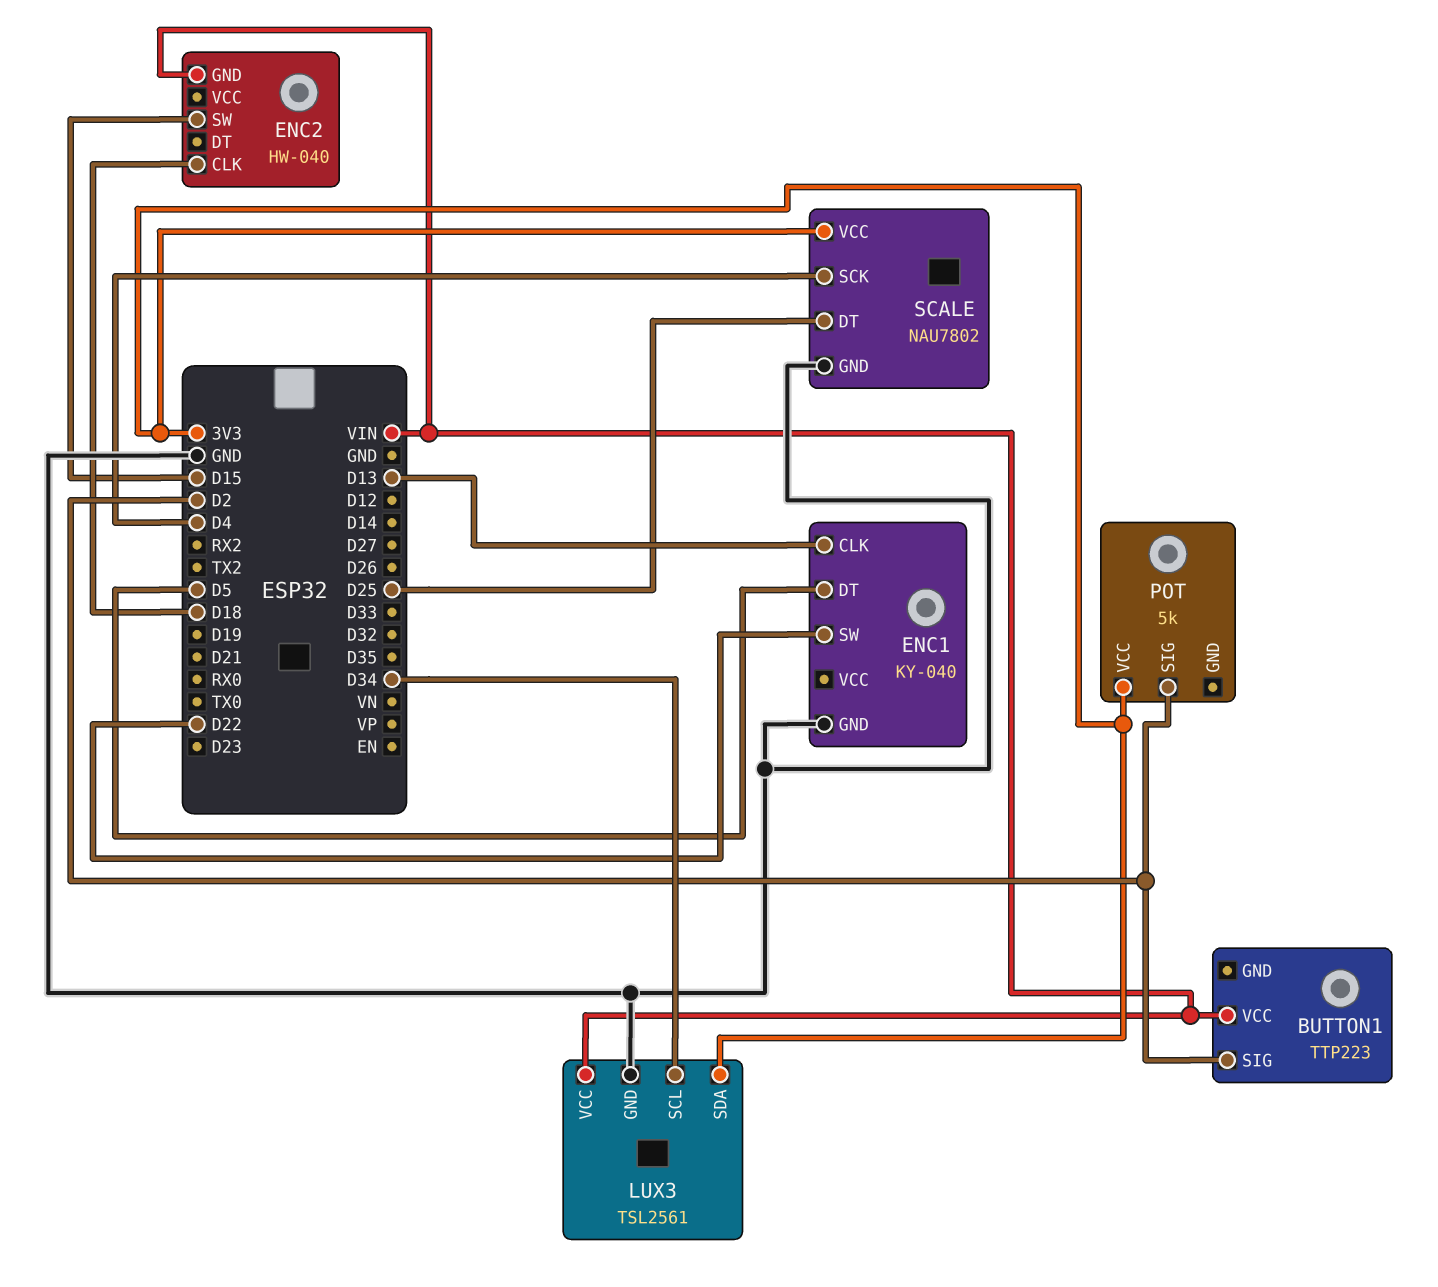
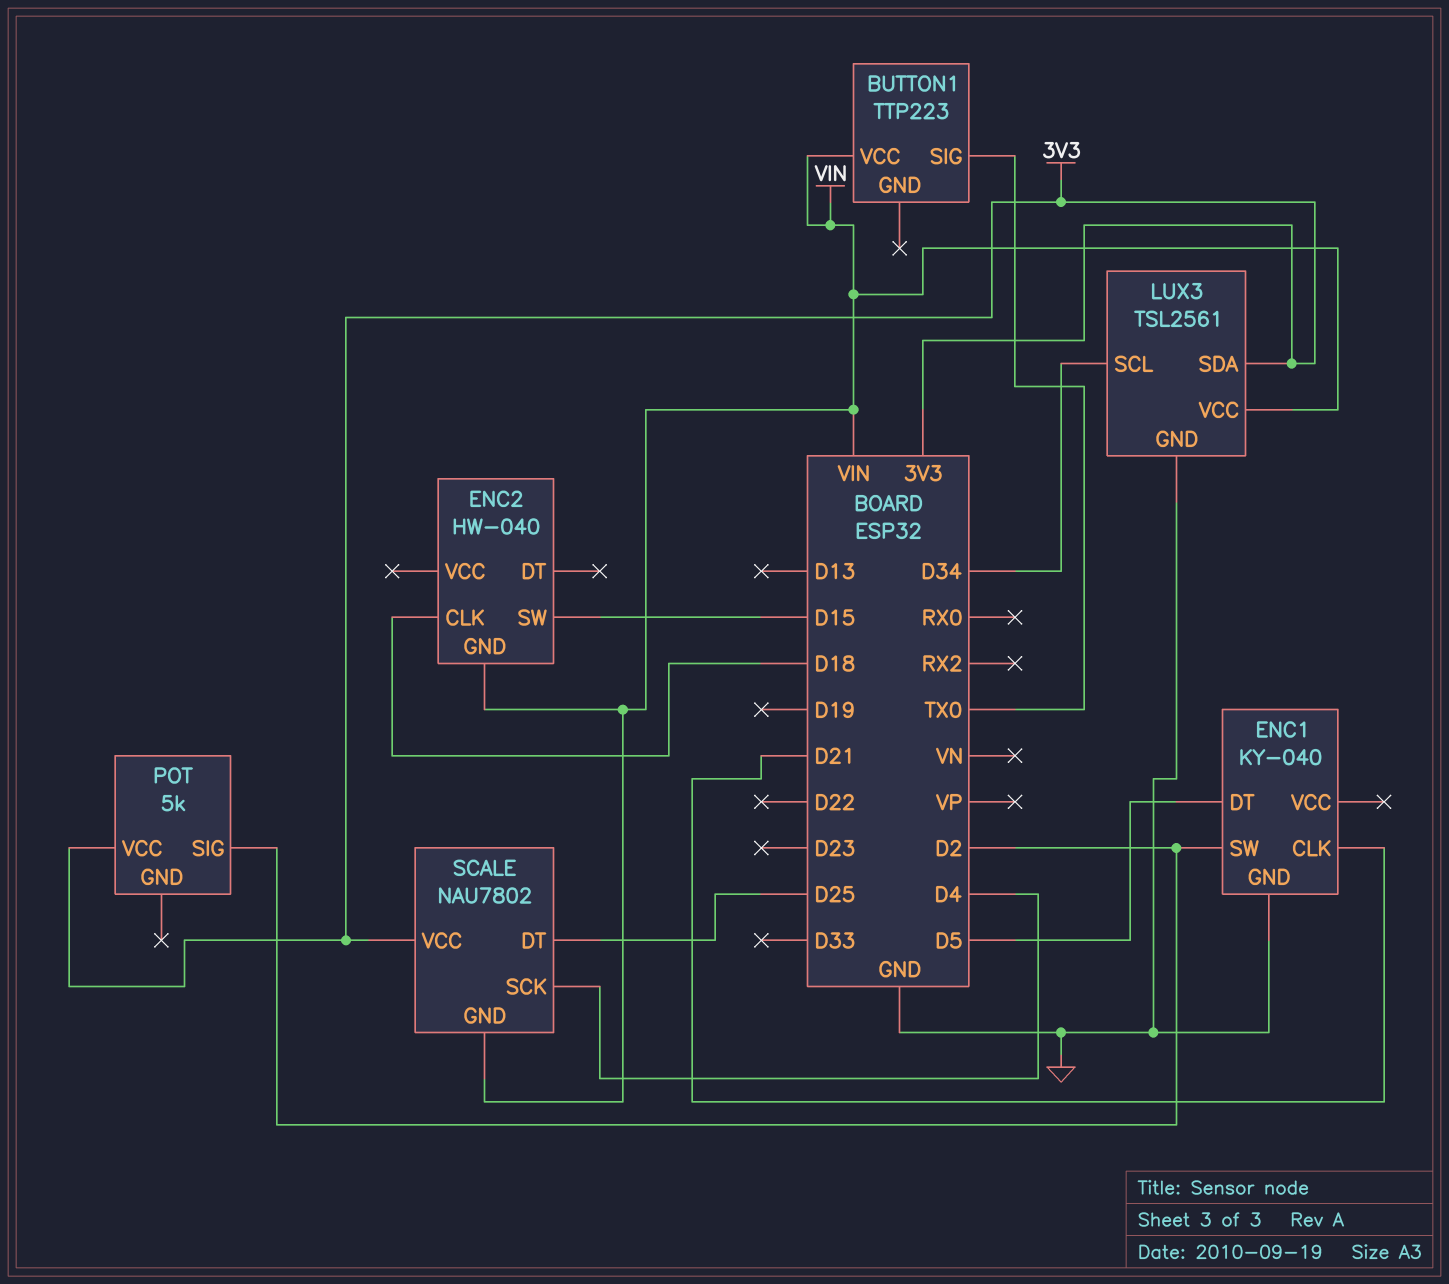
BUTTON1 pin SIG: D2 -> TX0
ENC1 pin CLK: D13 -> D21
ENC1 pin SW: D22 -> D2
SCALE pin GND: GND -> VIN

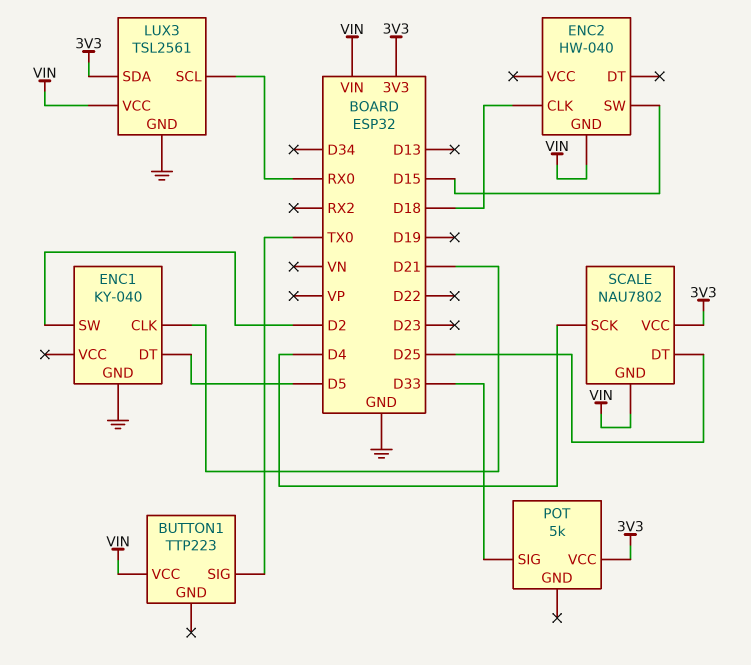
LUX3 pin SCL: D34 -> RX0
POT pin SIG: D2 -> D33

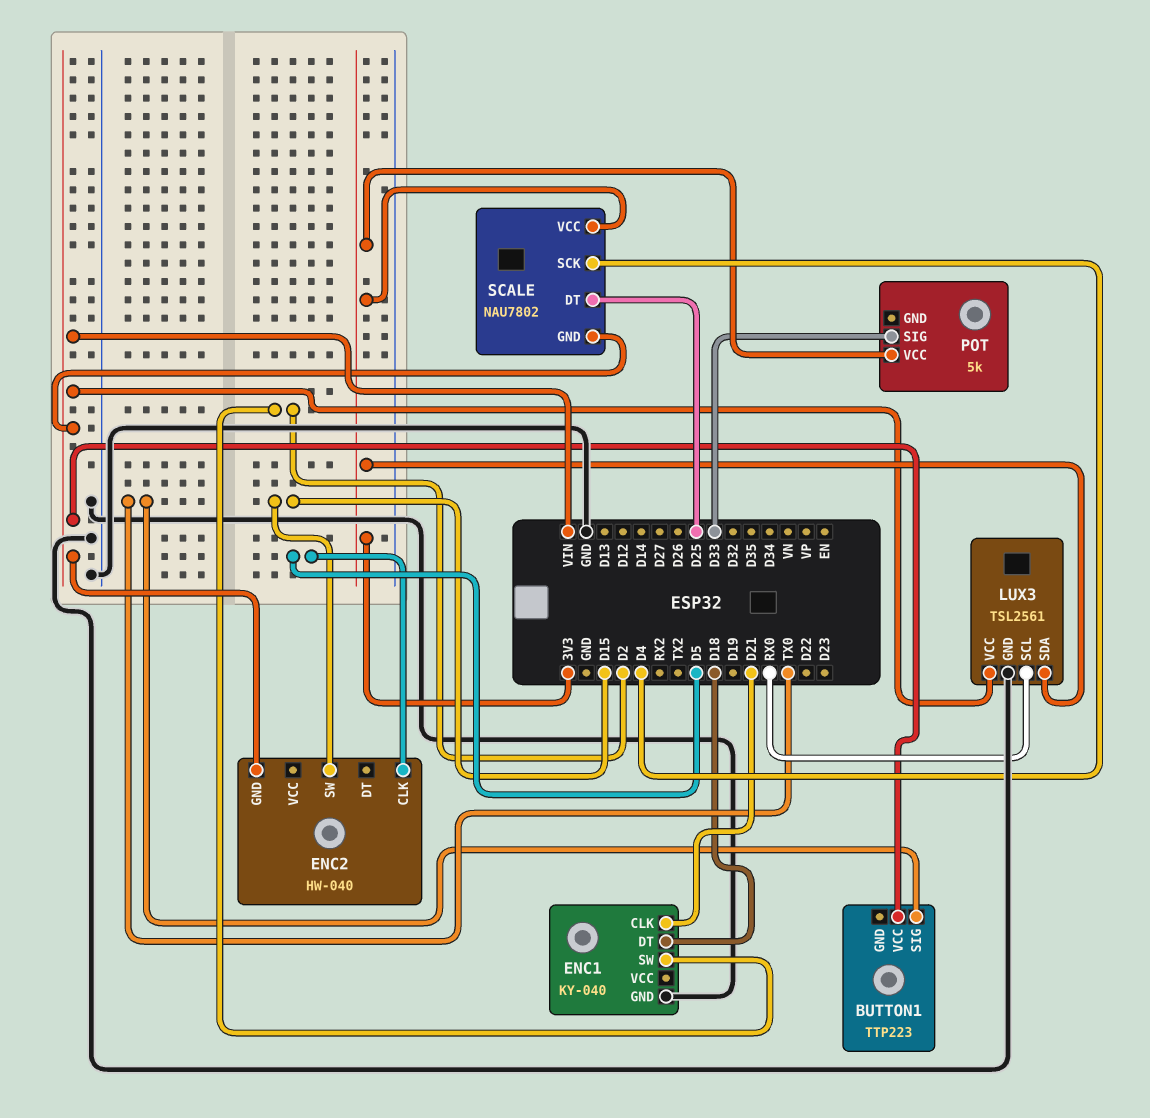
ENC1 pin DT: D5 -> D18
ENC2 pin CLK: D18 -> D5

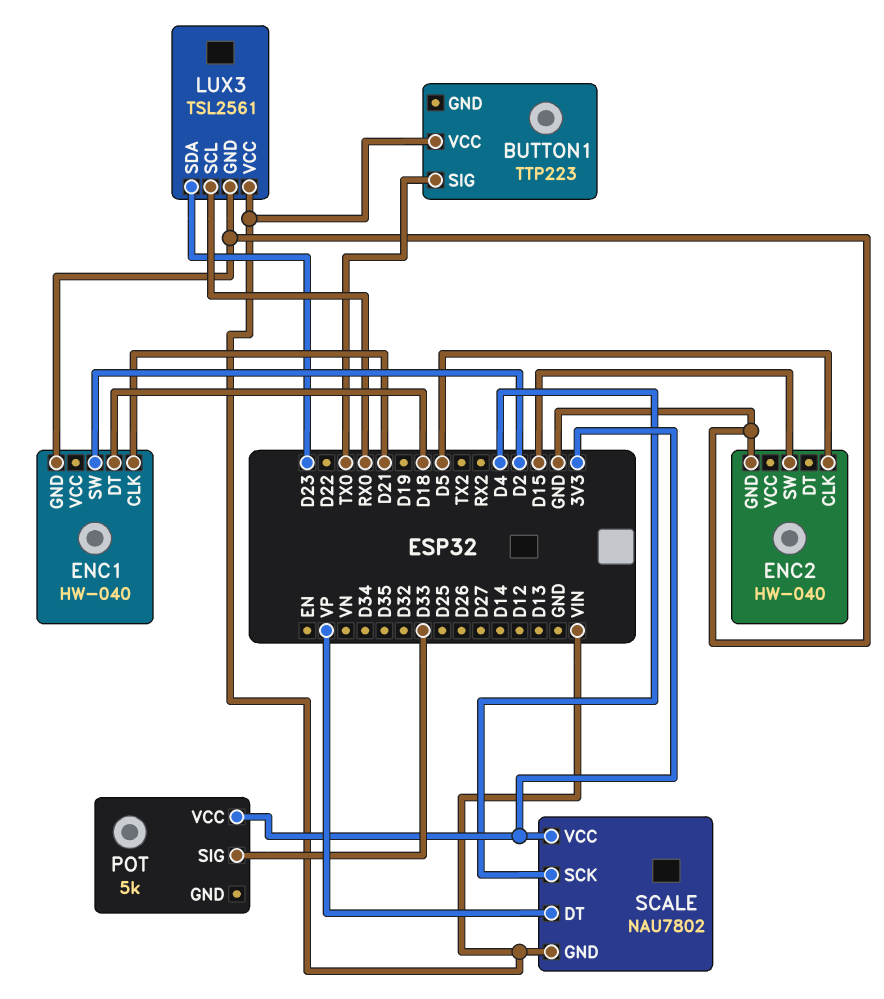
ENC1: KY-040 -> HW-040
ENC2 pin GND: VIN -> GND
LUX3 pin SDA: 3V3 -> D23
SCALE pin DT: D25 -> VP

